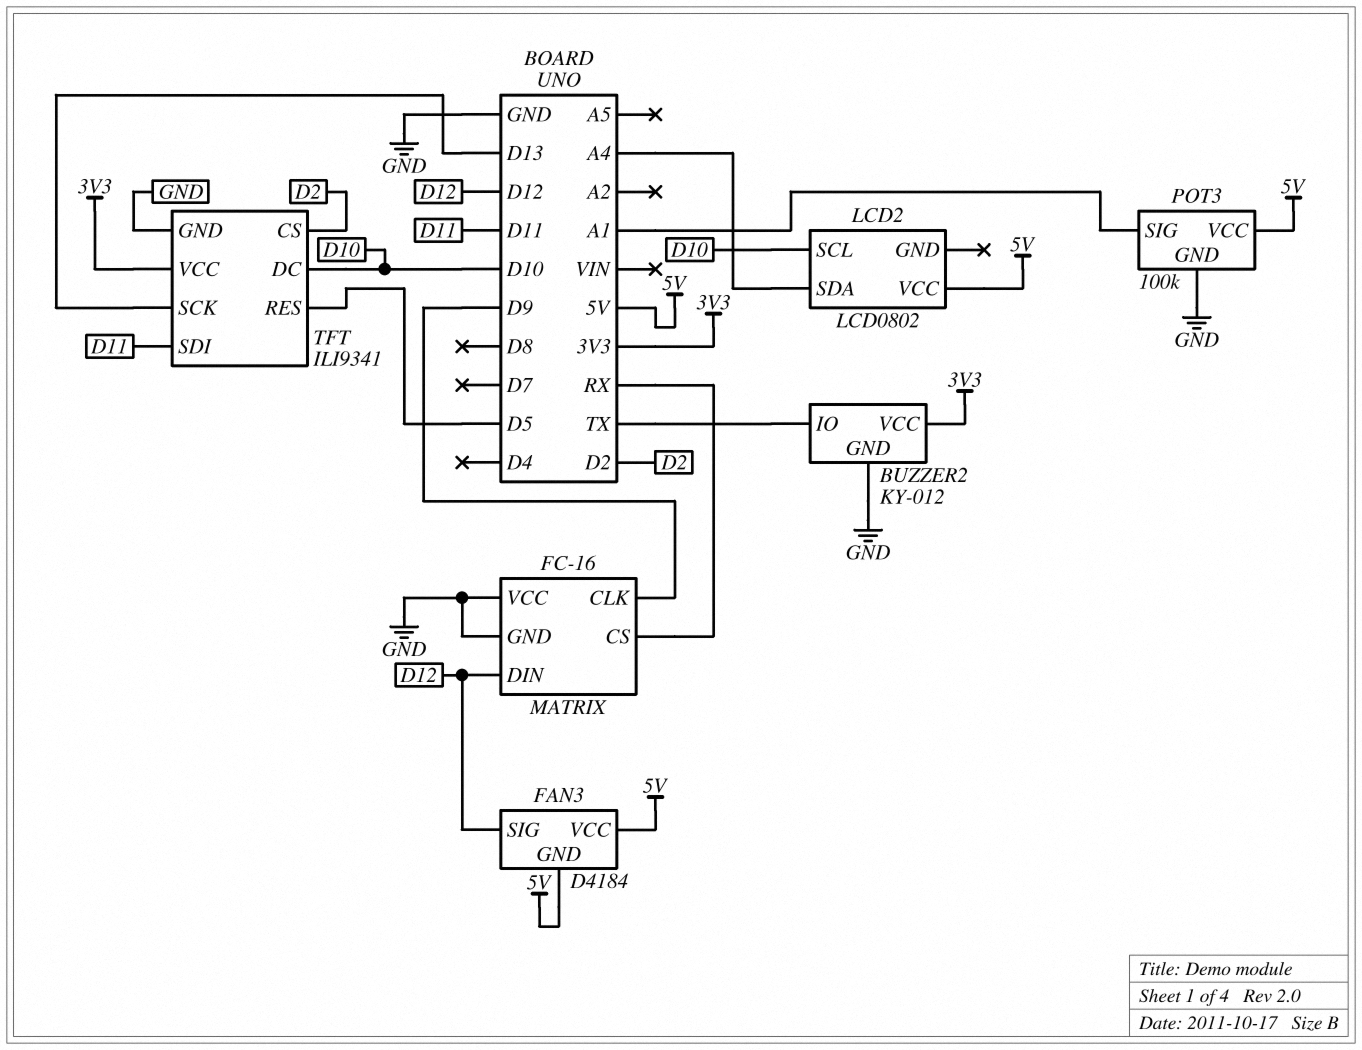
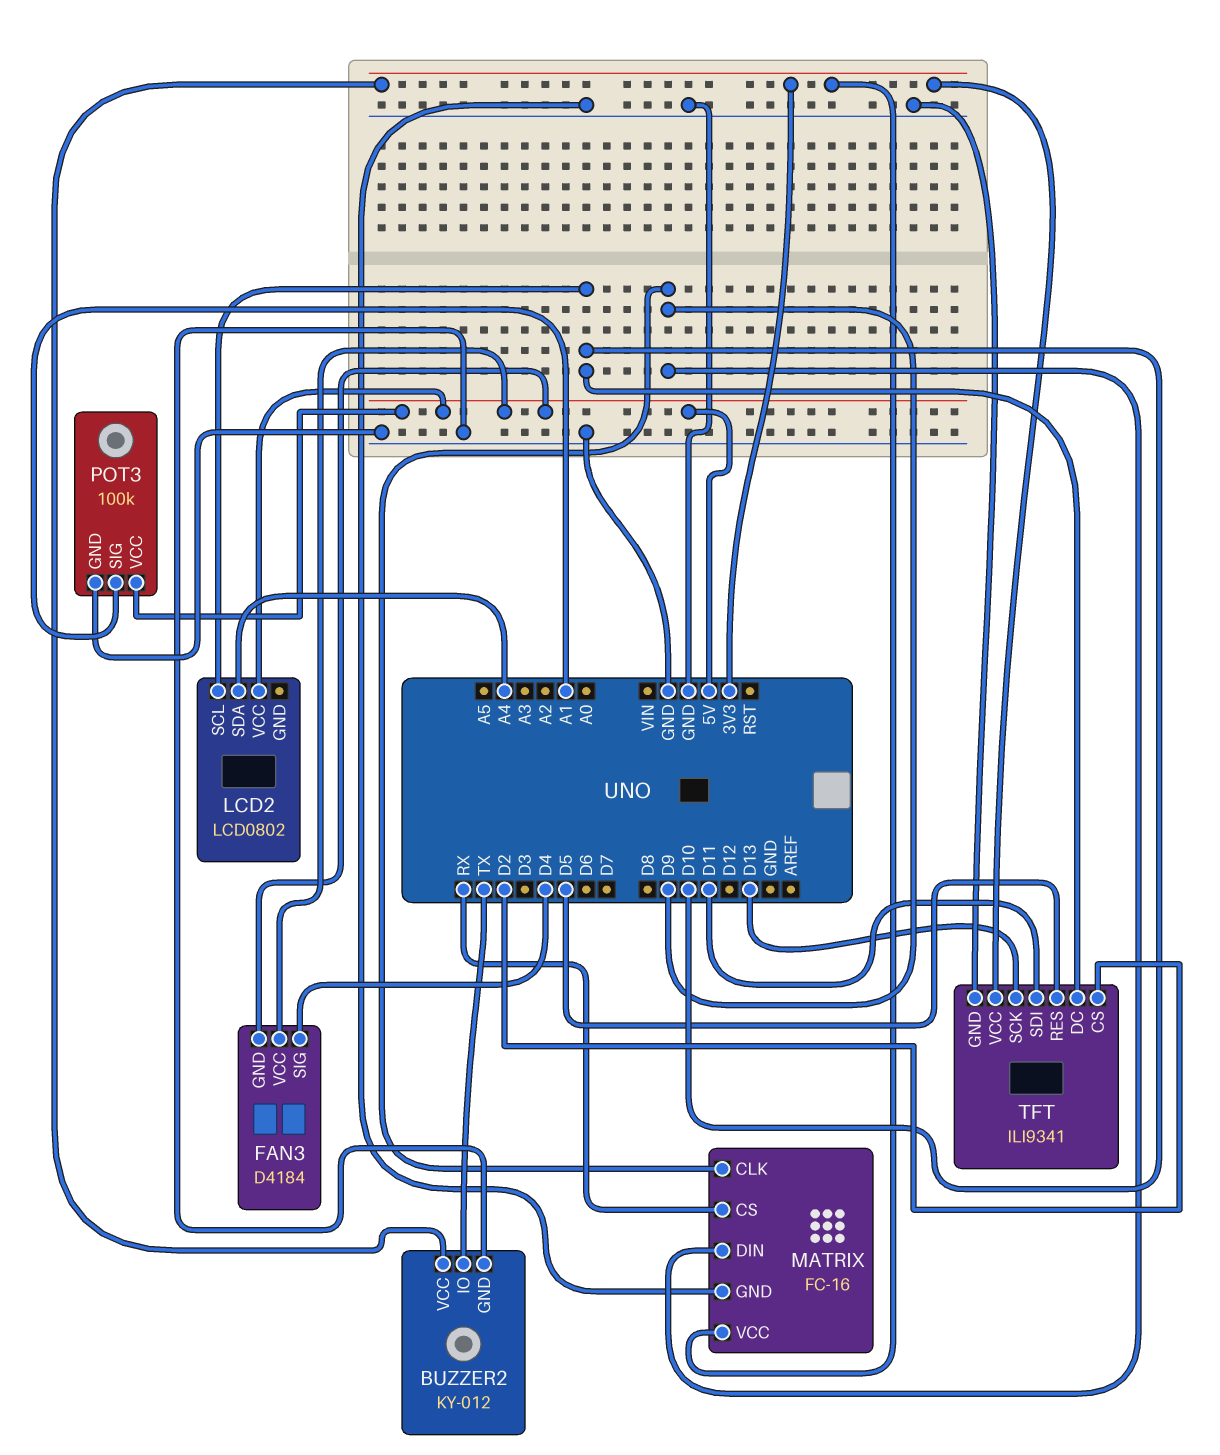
FAN3 pin SIG: D12 -> D4
MATRIX pin DIN: D12 -> D9
MATRIX pin VCC: GND -> 3V3

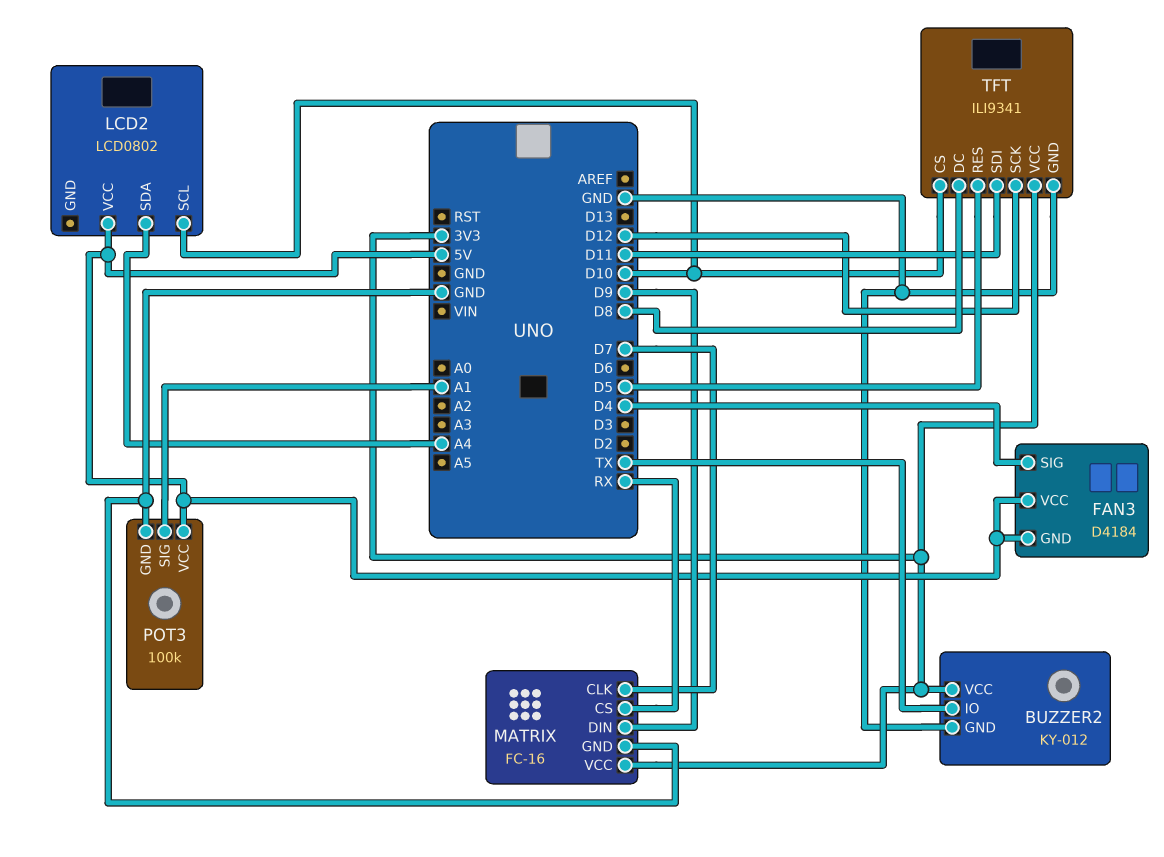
MATRIX pin CLK: D9 -> D7
TFT pin CS: D2 -> D10
TFT pin DC: D10 -> D8
TFT pin SCK: D13 -> D12

